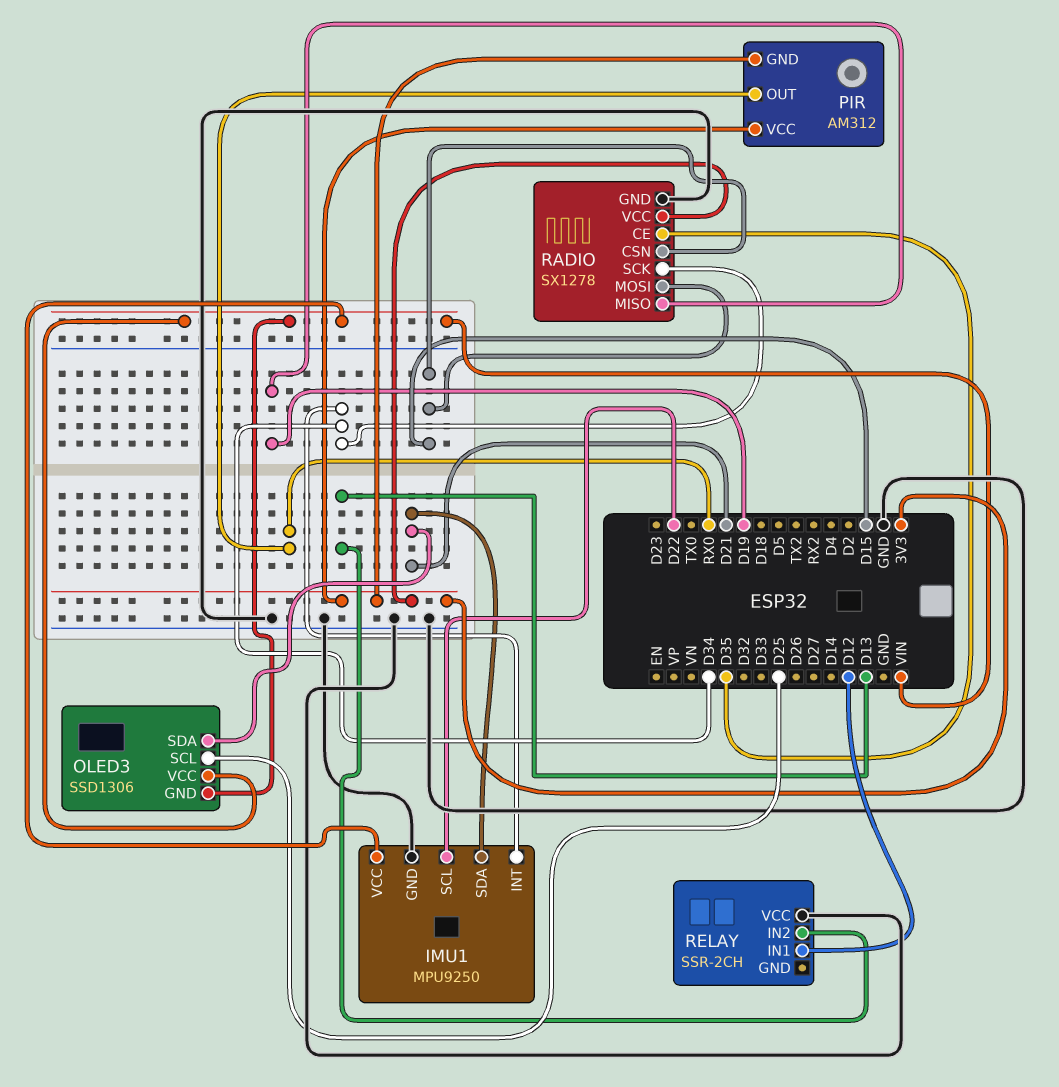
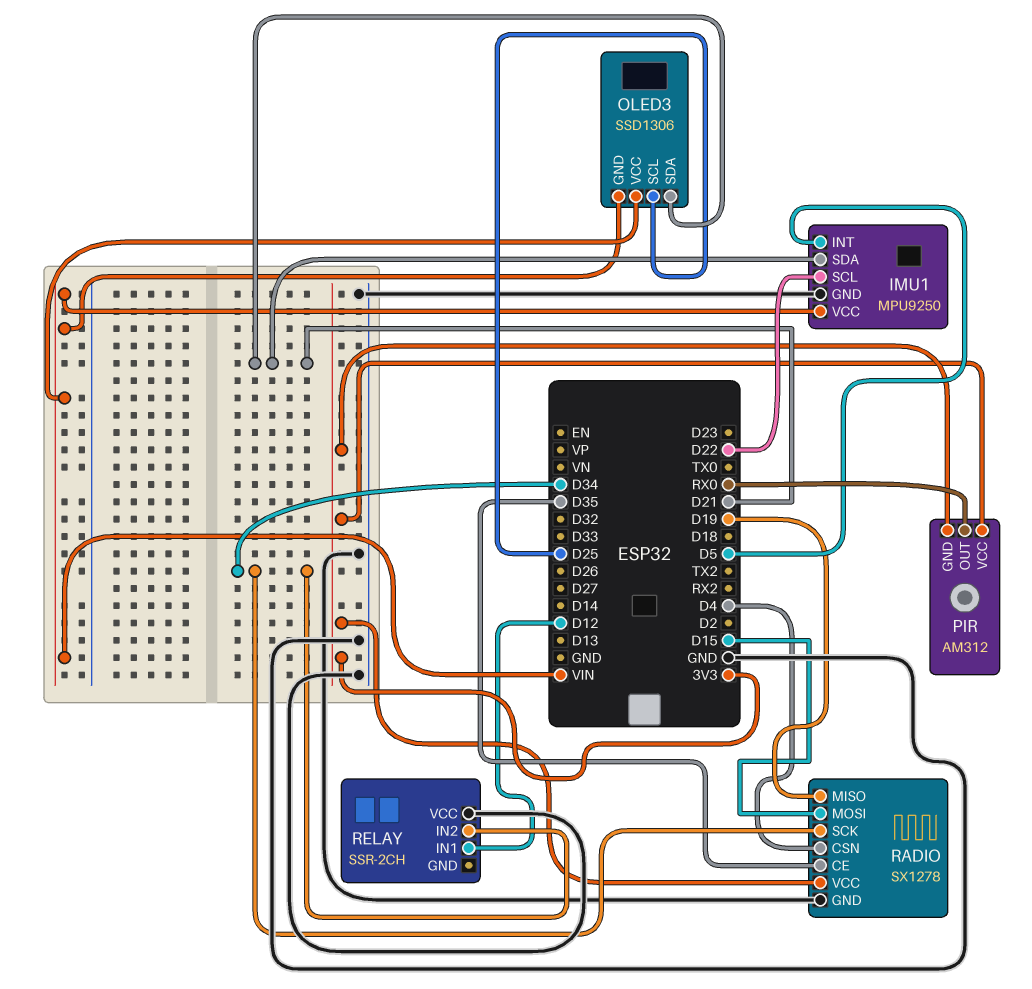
IMU1 pin INT: D34 -> D5
RADIO pin CSN: D15 -> D4
RELAY pin IN2: D13 -> D34

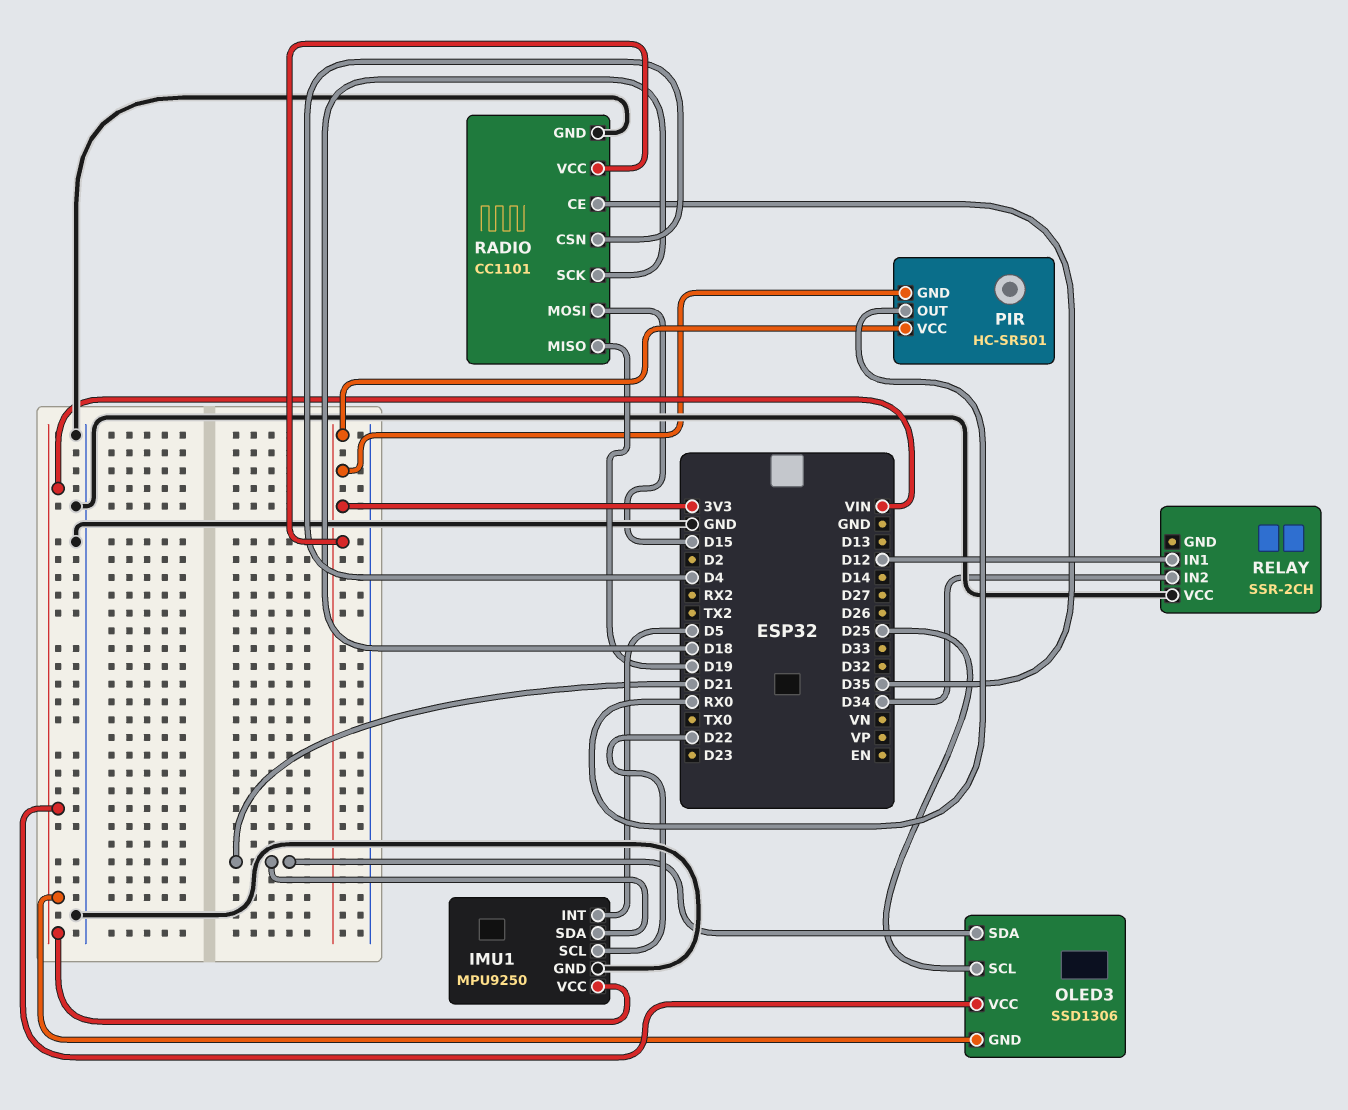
PIR: AM312 -> HC-SR501
RADIO: SX1278 -> CC1101
RADIO pin SCK: D34 -> D18

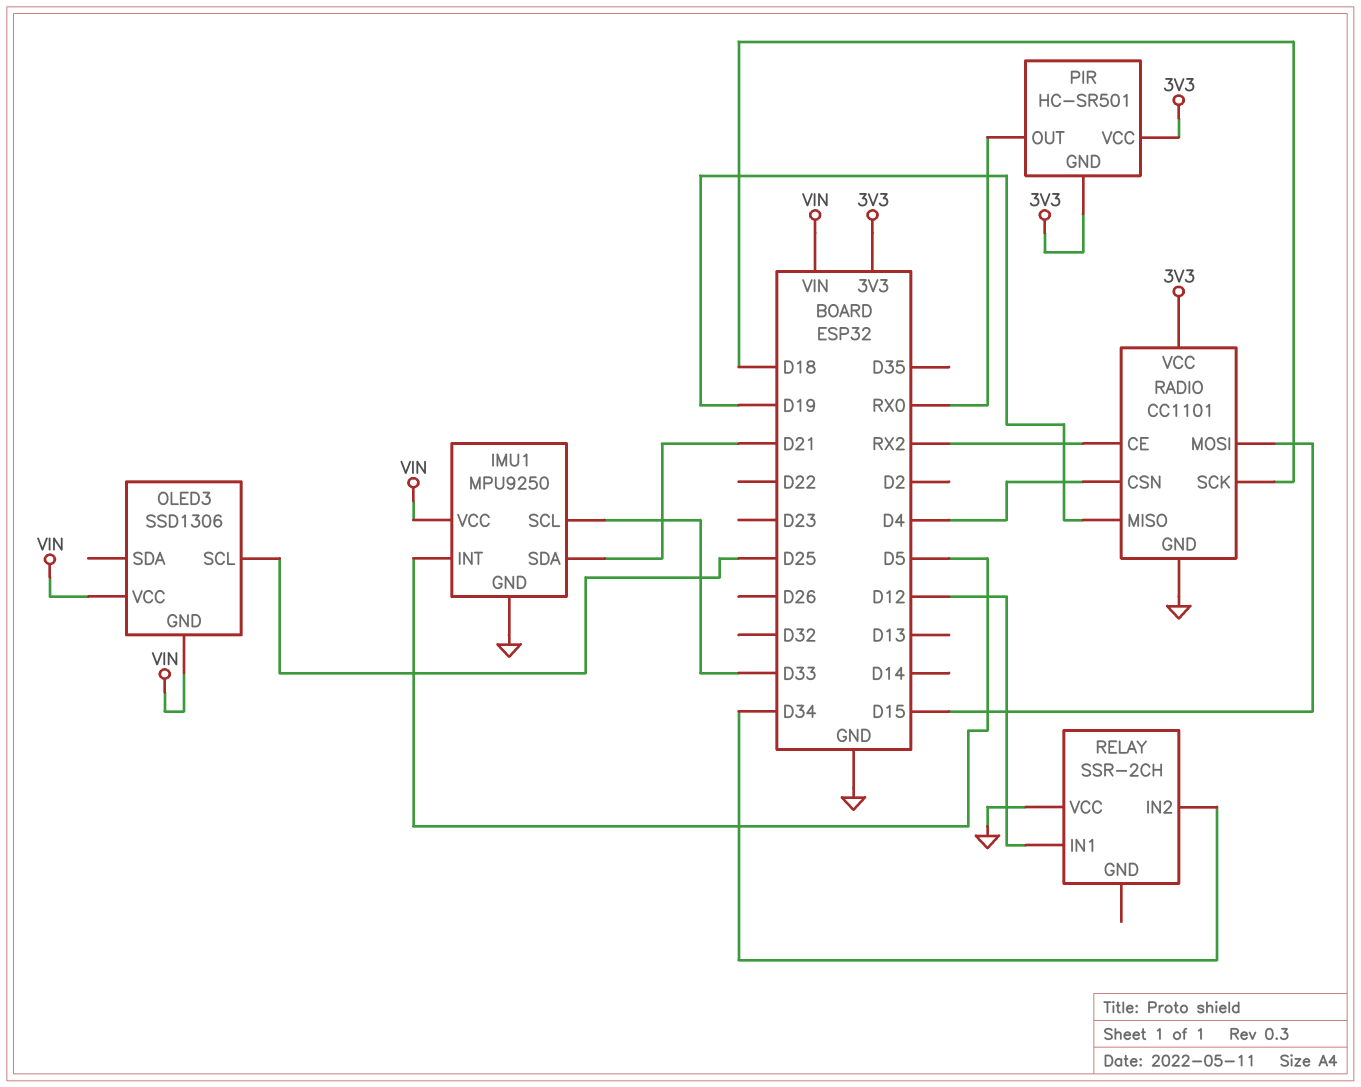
IMU1 pin SCL: D22 -> D33
OLED3 pin SDA: D21 -> none
RADIO pin CE: D35 -> RX2

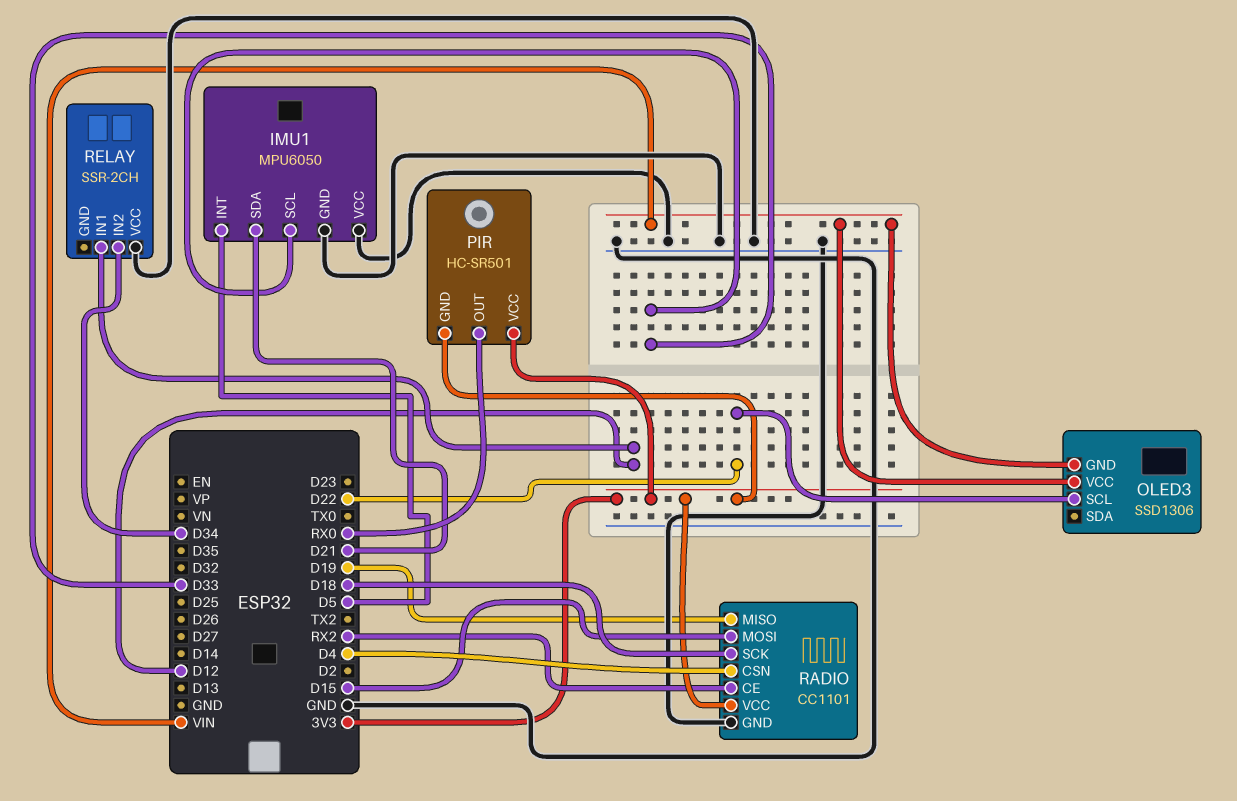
IMU1: MPU9250 -> MPU6050
IMU1 pin VCC: VIN -> GND
OLED3 pin SCL: D25 -> D22

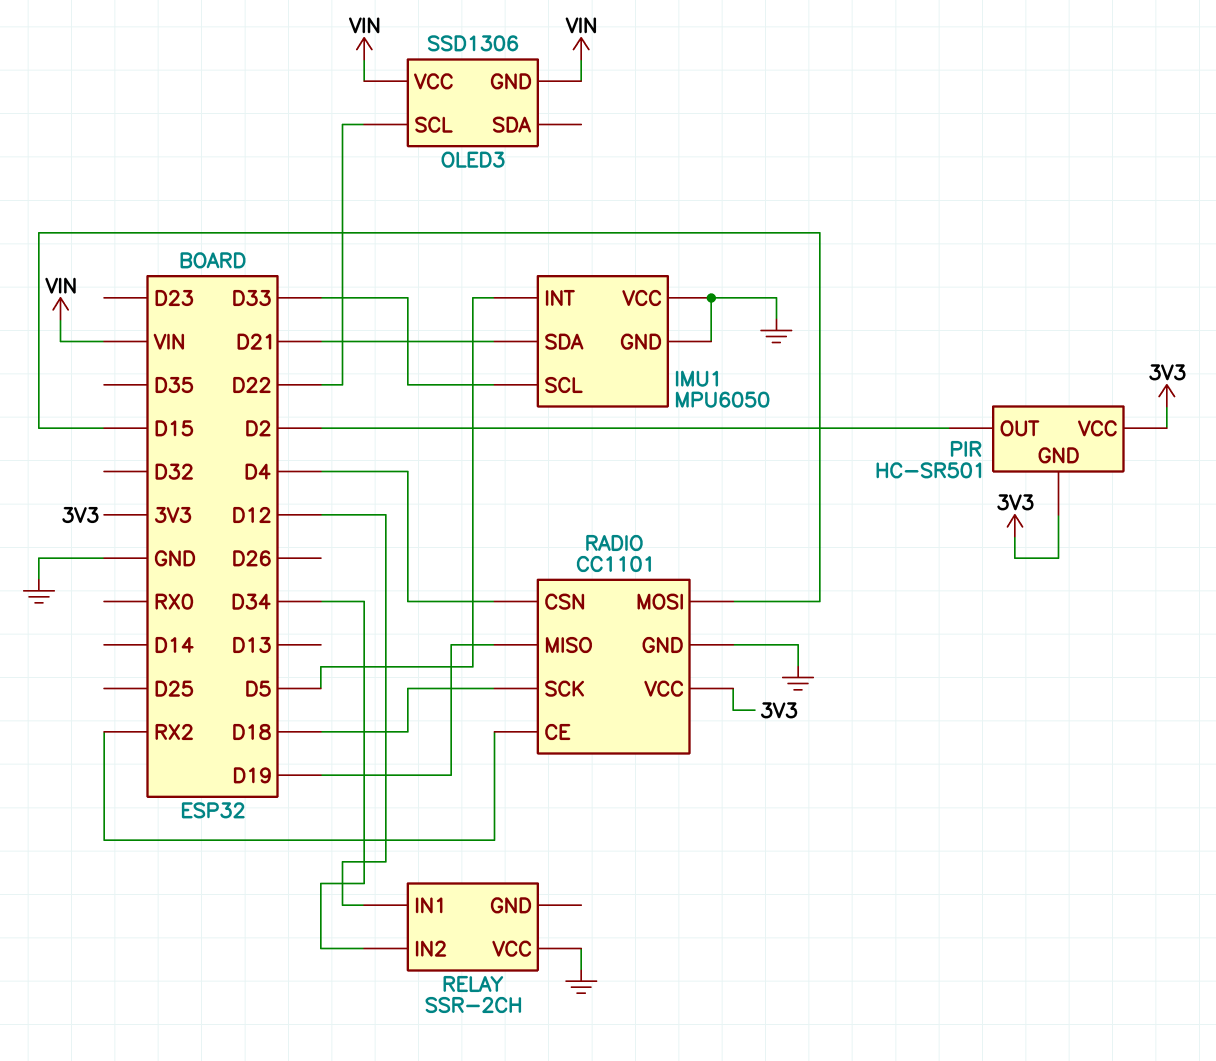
PIR pin OUT: RX0 -> D2

